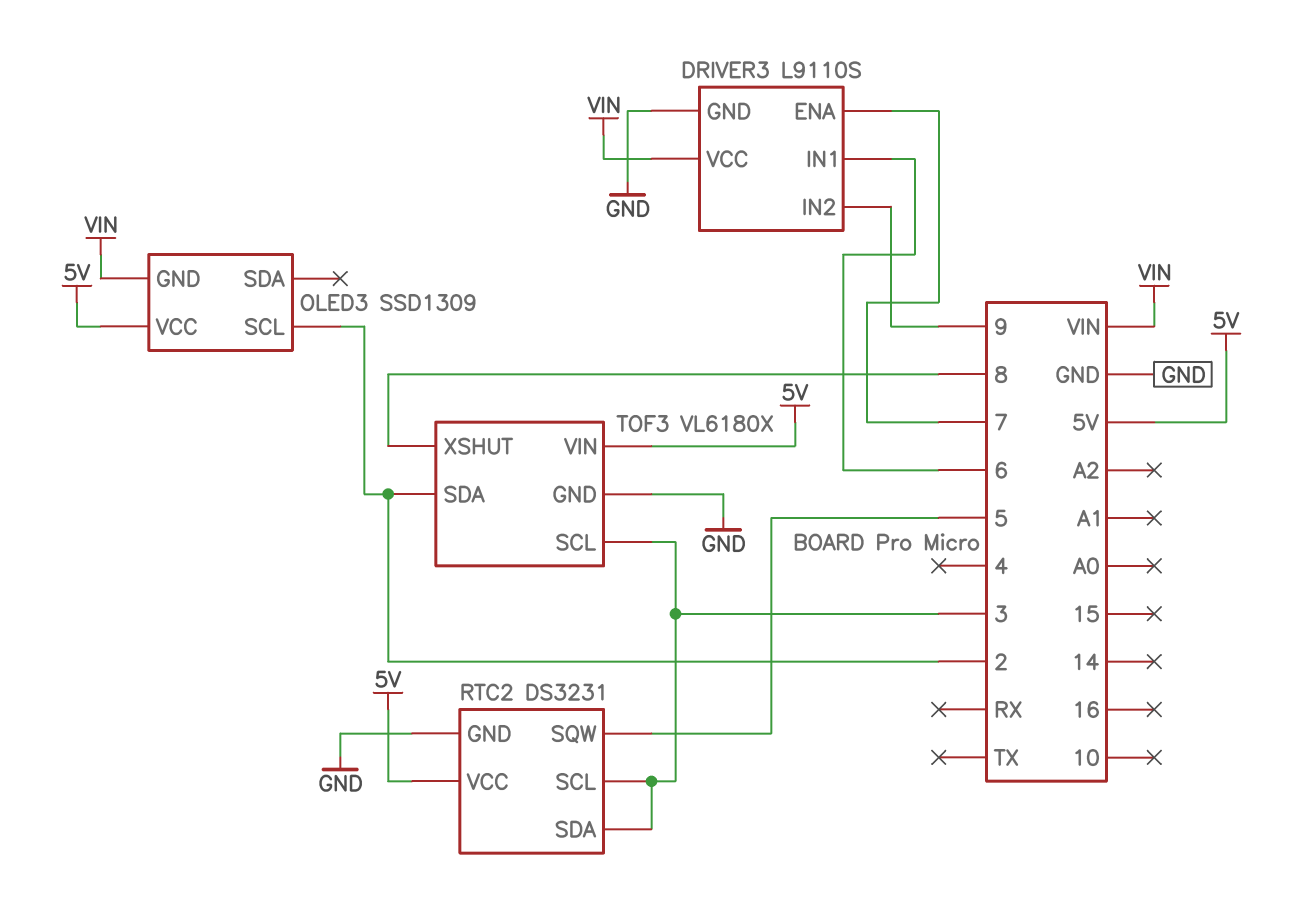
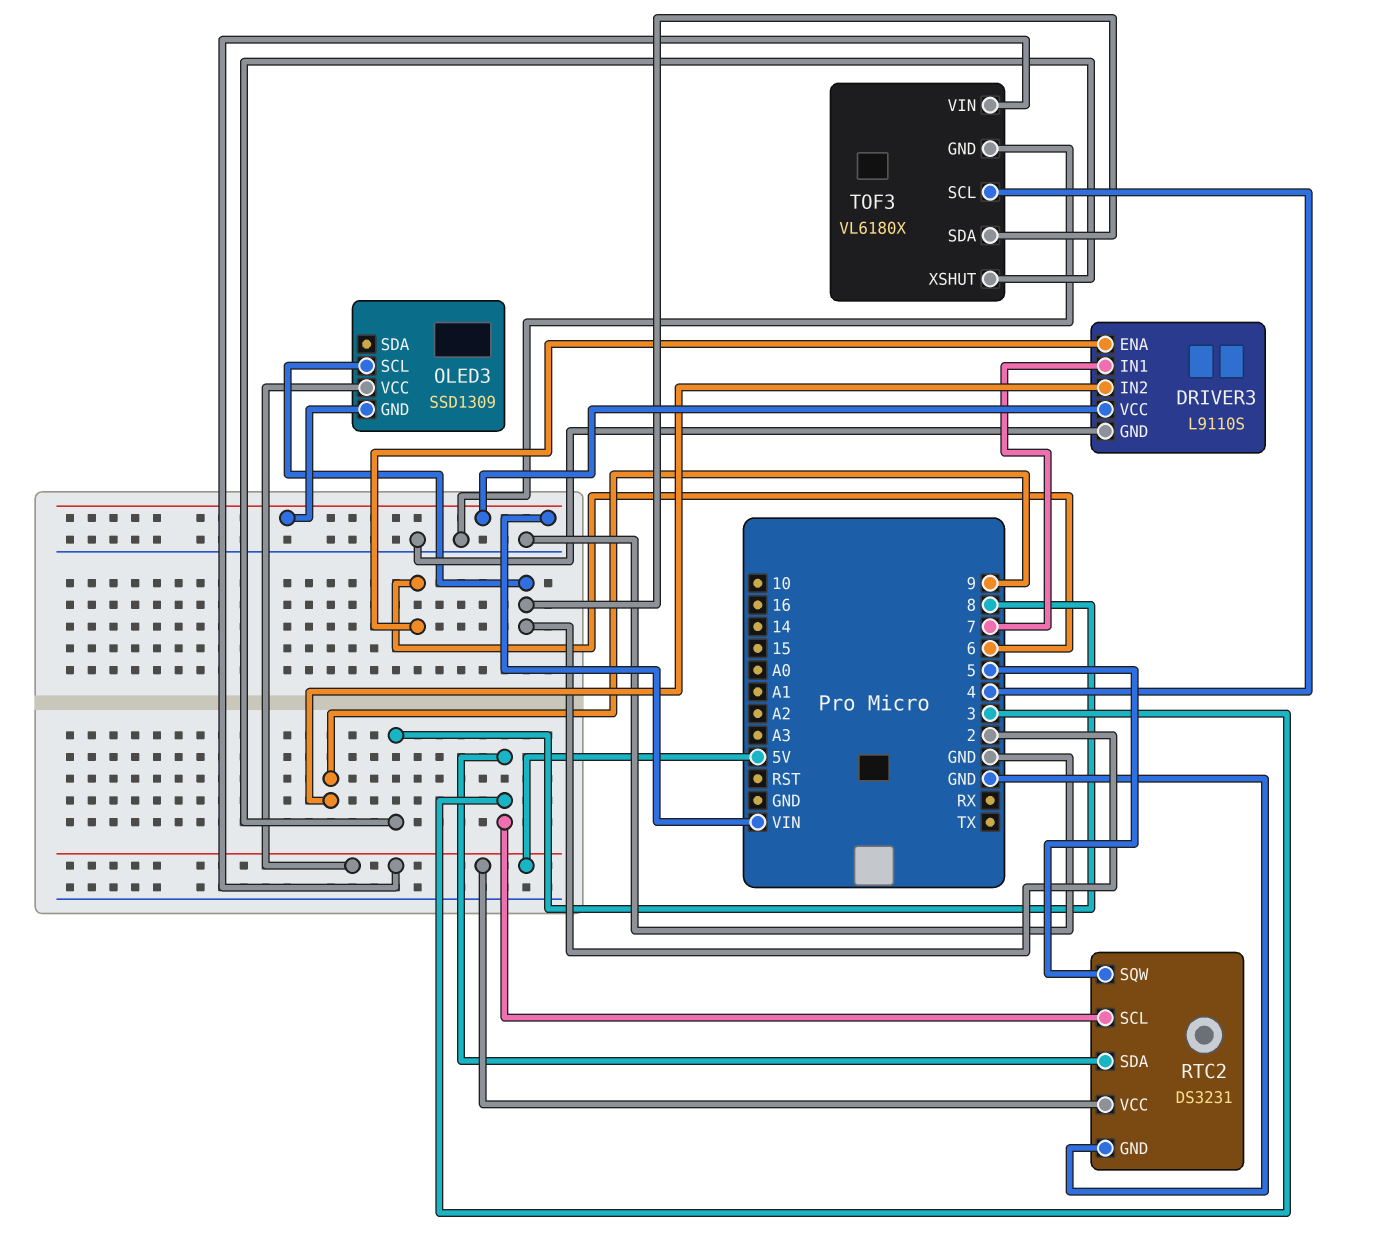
DRIVER3 pin ENA: 7 -> 6
DRIVER3 pin IN1: 6 -> 7
TOF3 pin SCL: 3 -> 4

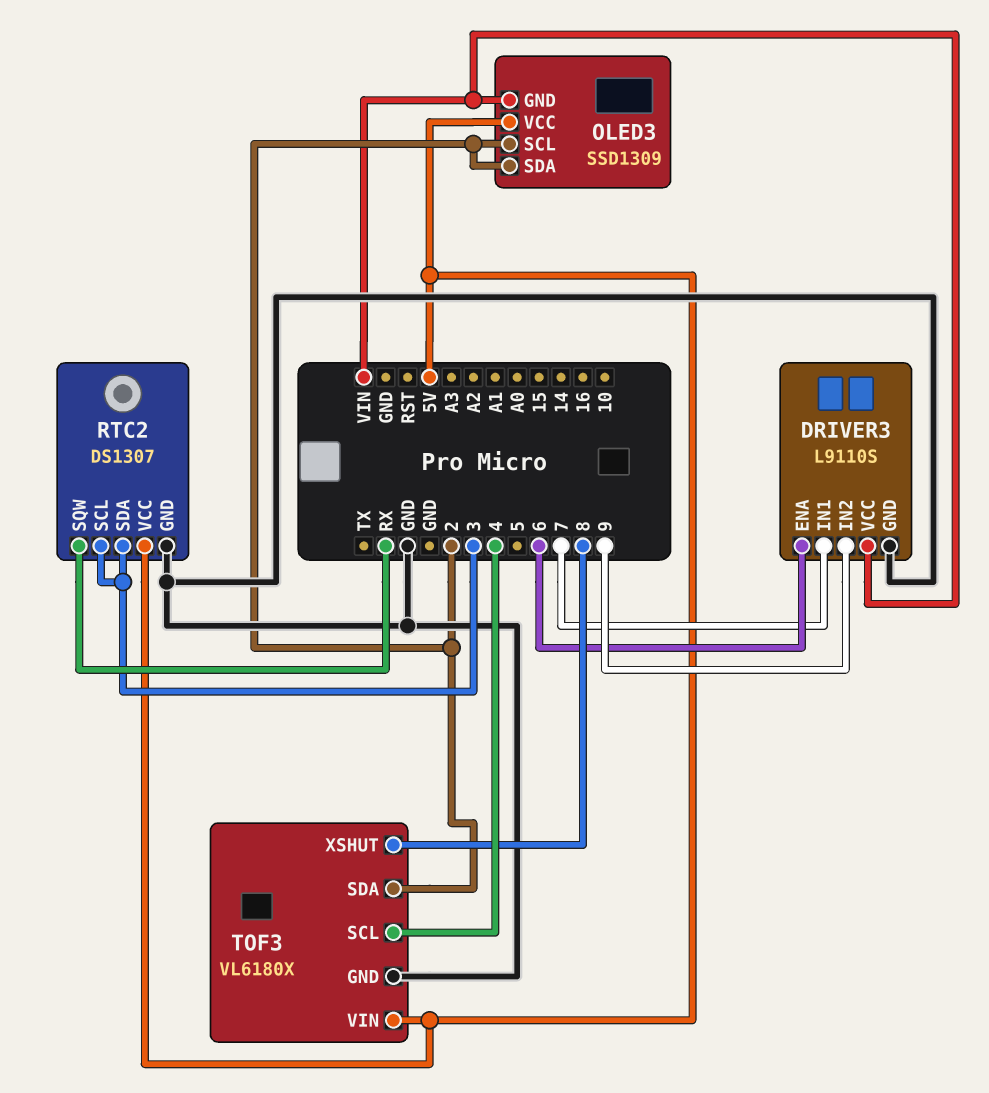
OLED3 pin SDA: none -> 2
RTC2: DS3231 -> DS1307
RTC2 pin SQW: 5 -> RX

